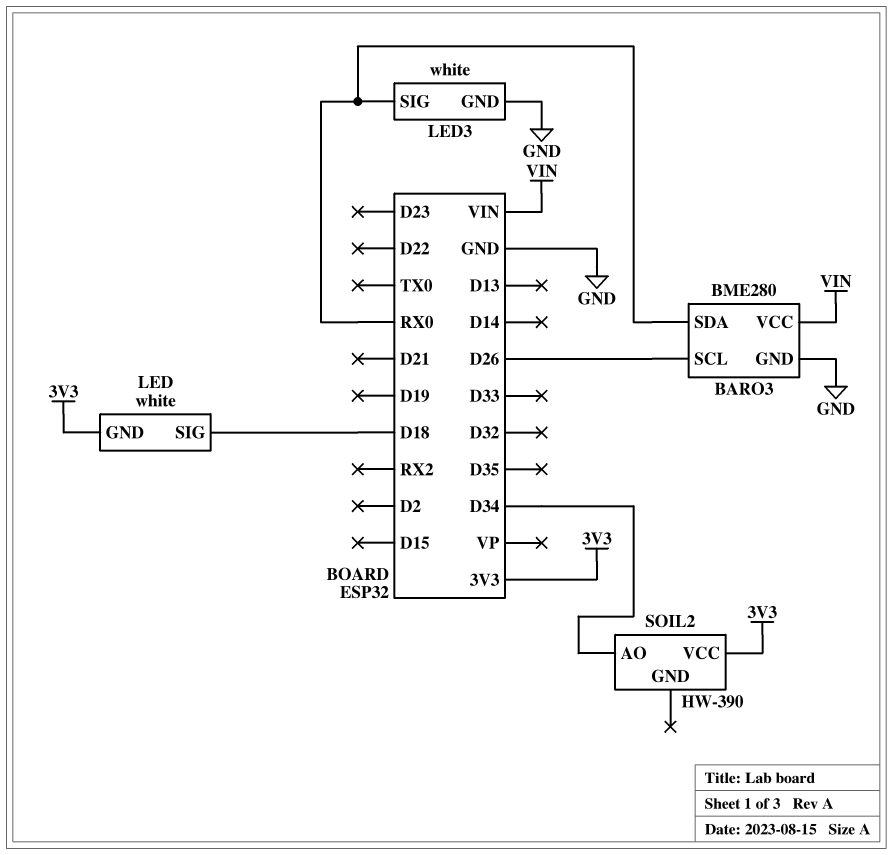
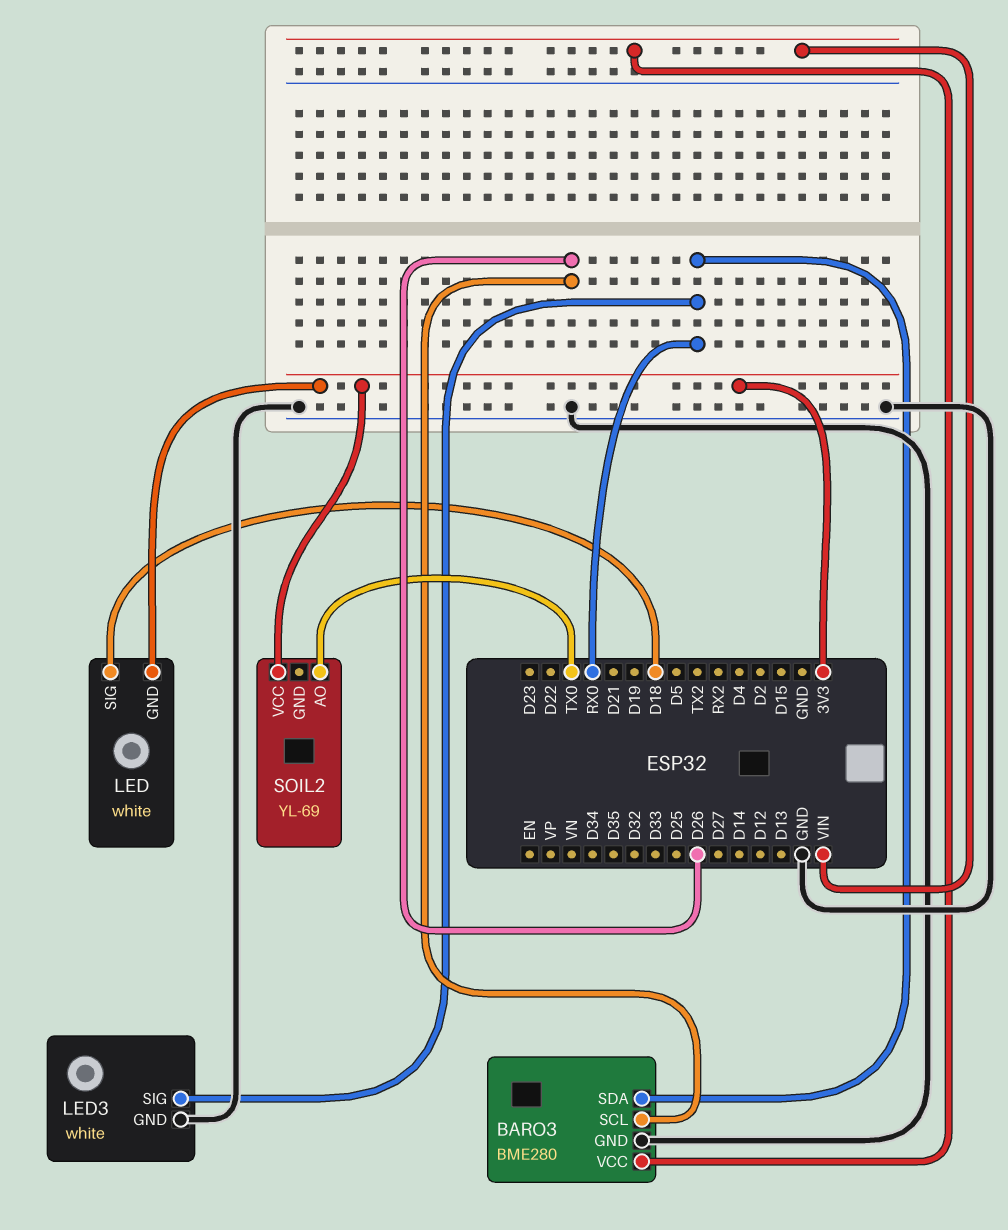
SOIL2: HW-390 -> YL-69
SOIL2 pin AO: D34 -> TX0

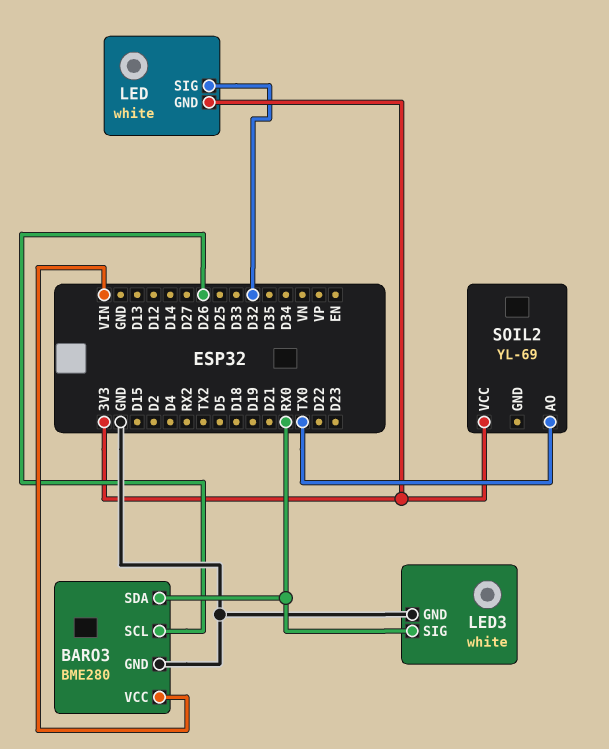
LED pin SIG: D18 -> D32

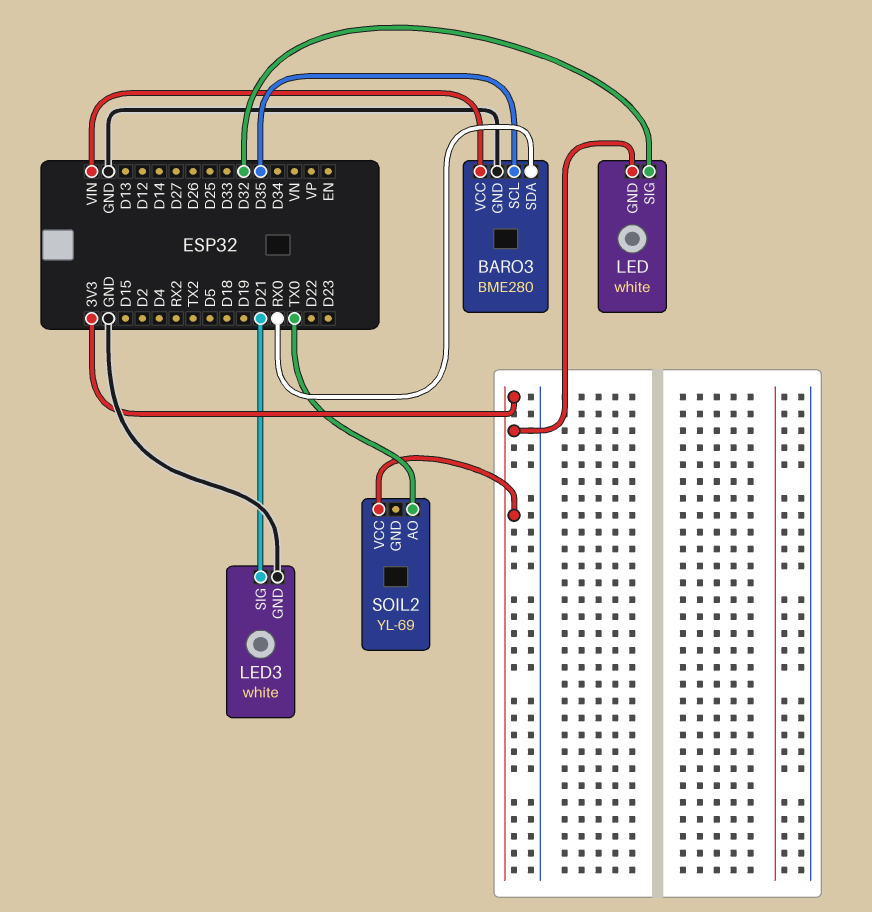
BARO3 pin SCL: D26 -> D35
LED3 pin SIG: RX0 -> D21

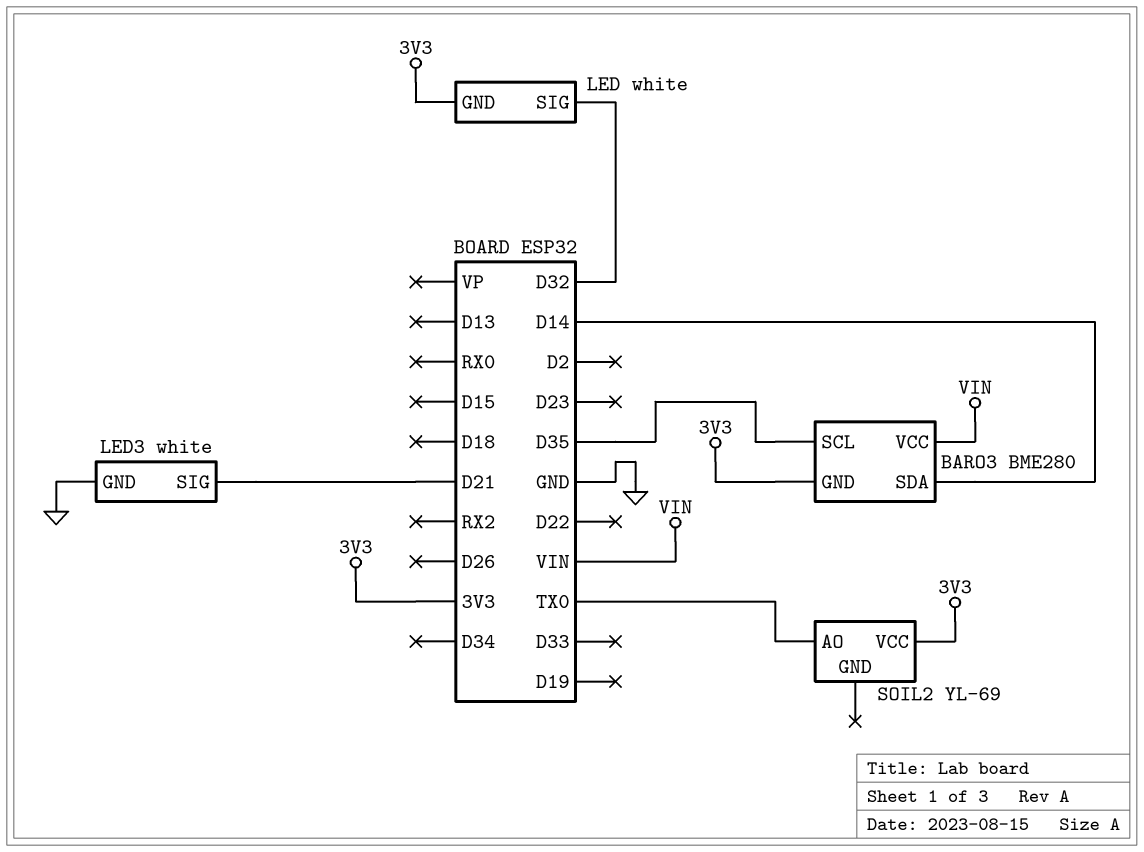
BARO3 pin GND: GND -> 3V3
BARO3 pin SDA: RX0 -> D14

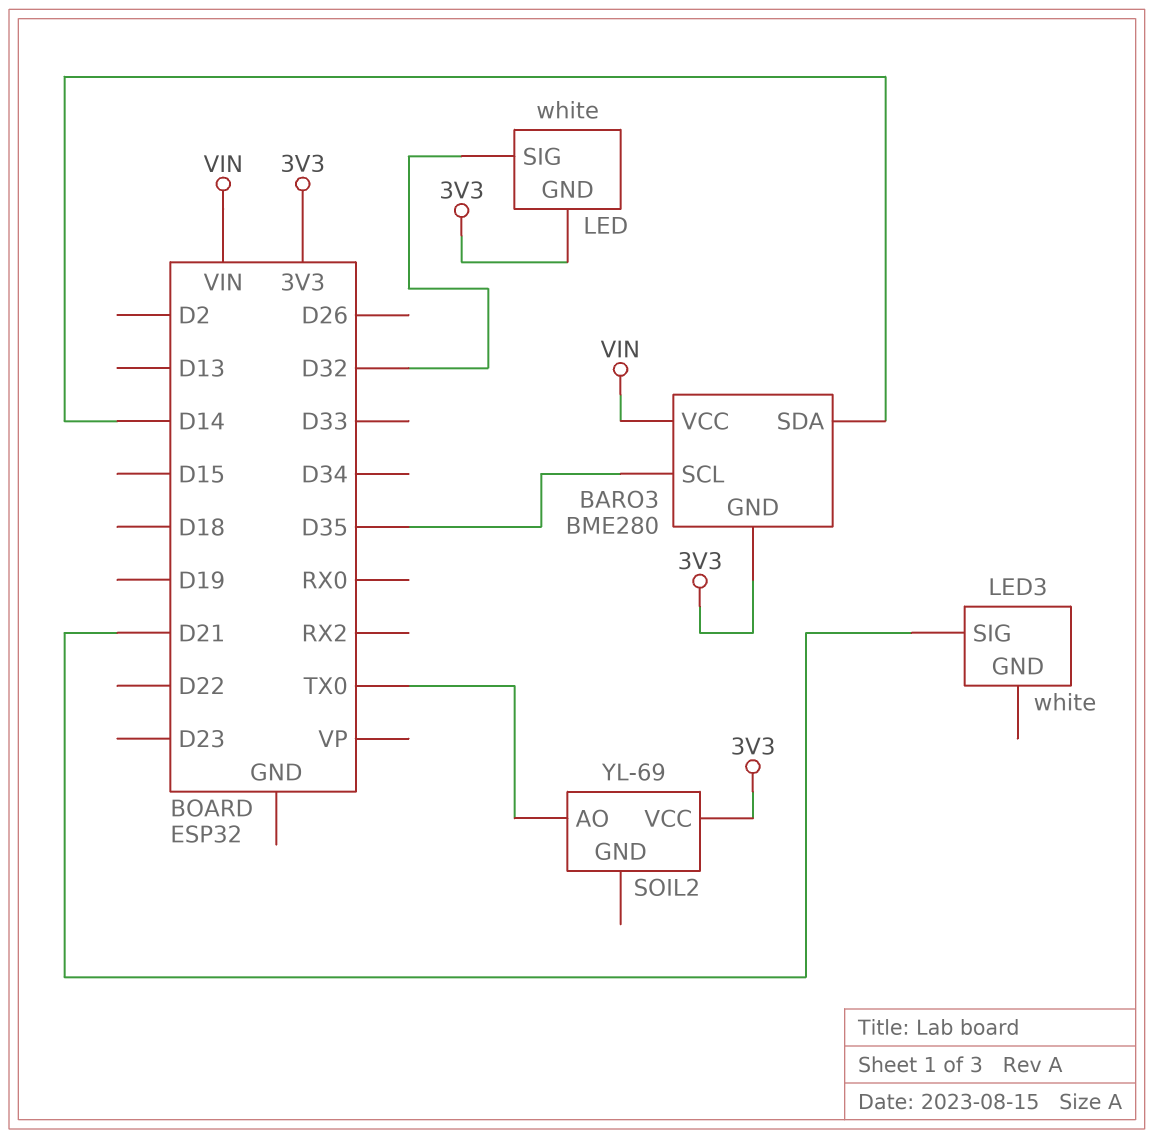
LED3 pin GND: GND -> none

